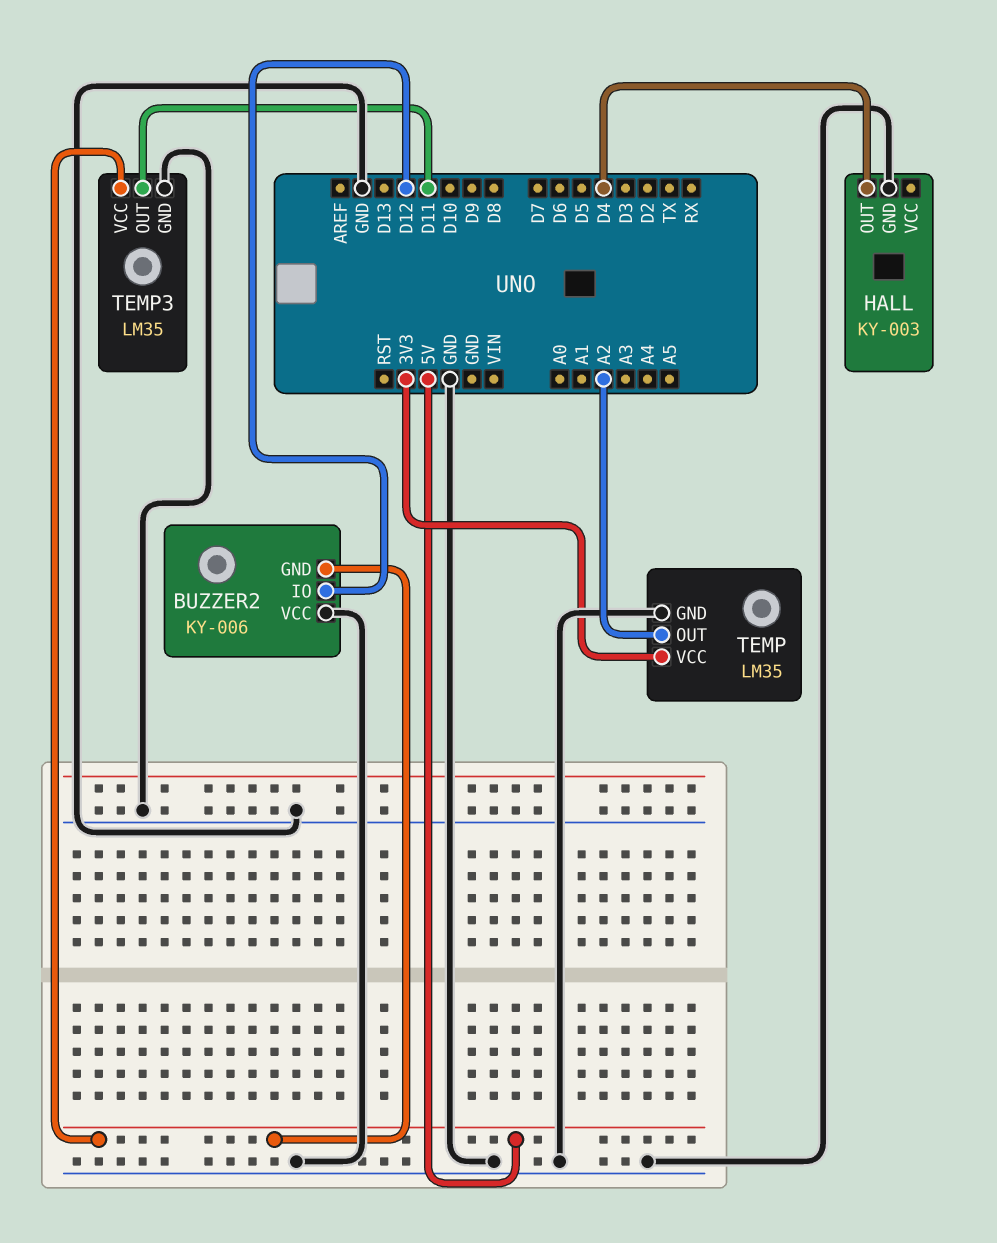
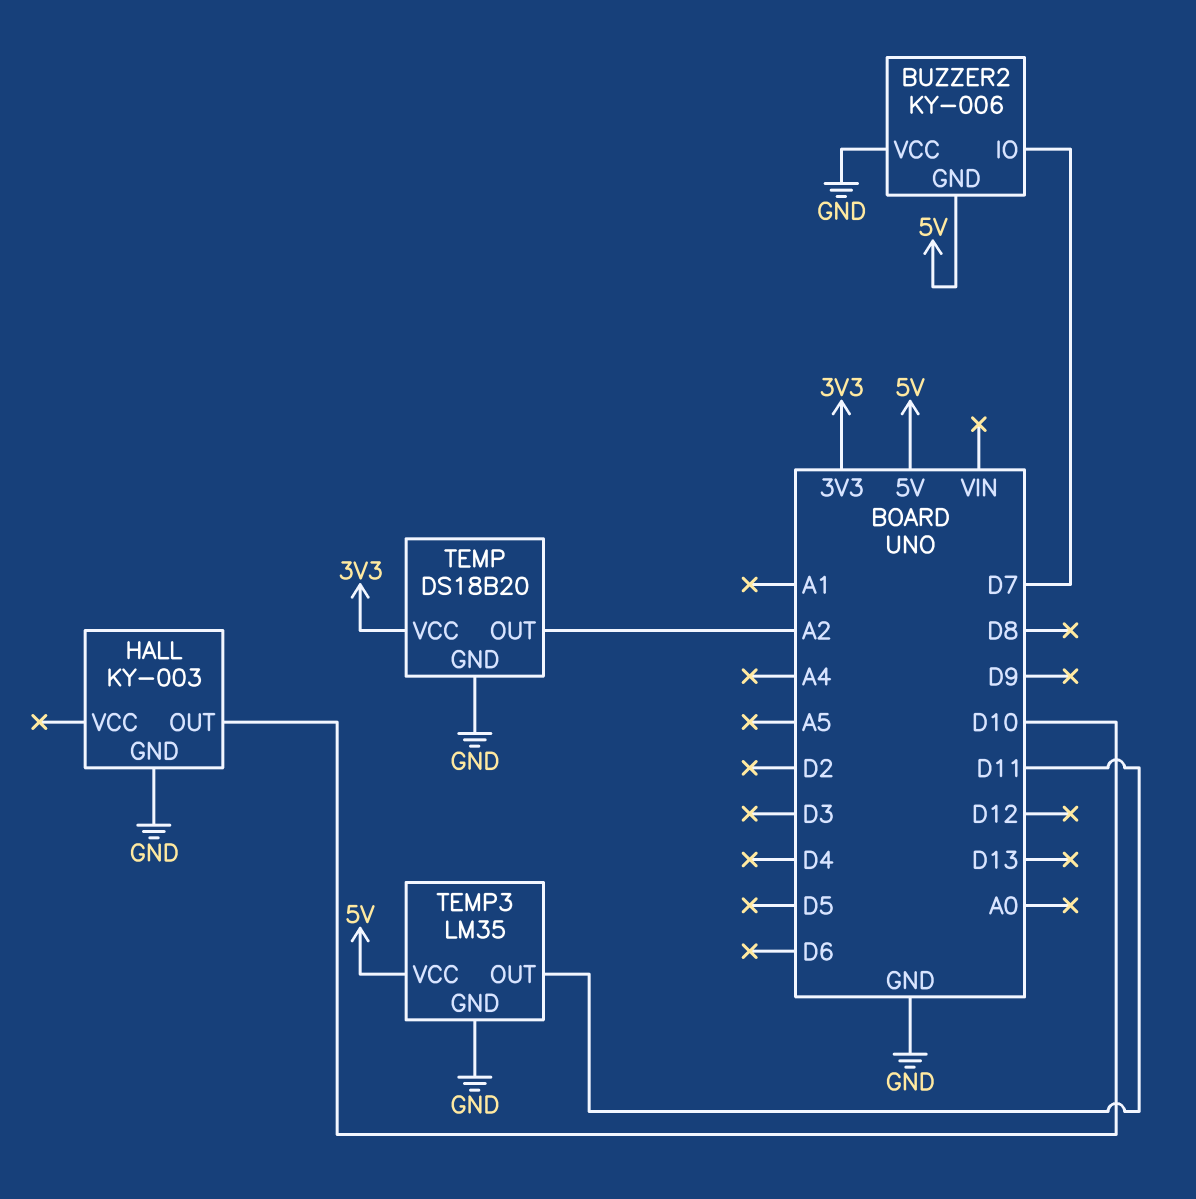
BUZZER2 pin IO: D12 -> D7
HALL pin OUT: D4 -> D10
TEMP: LM35 -> DS18B20

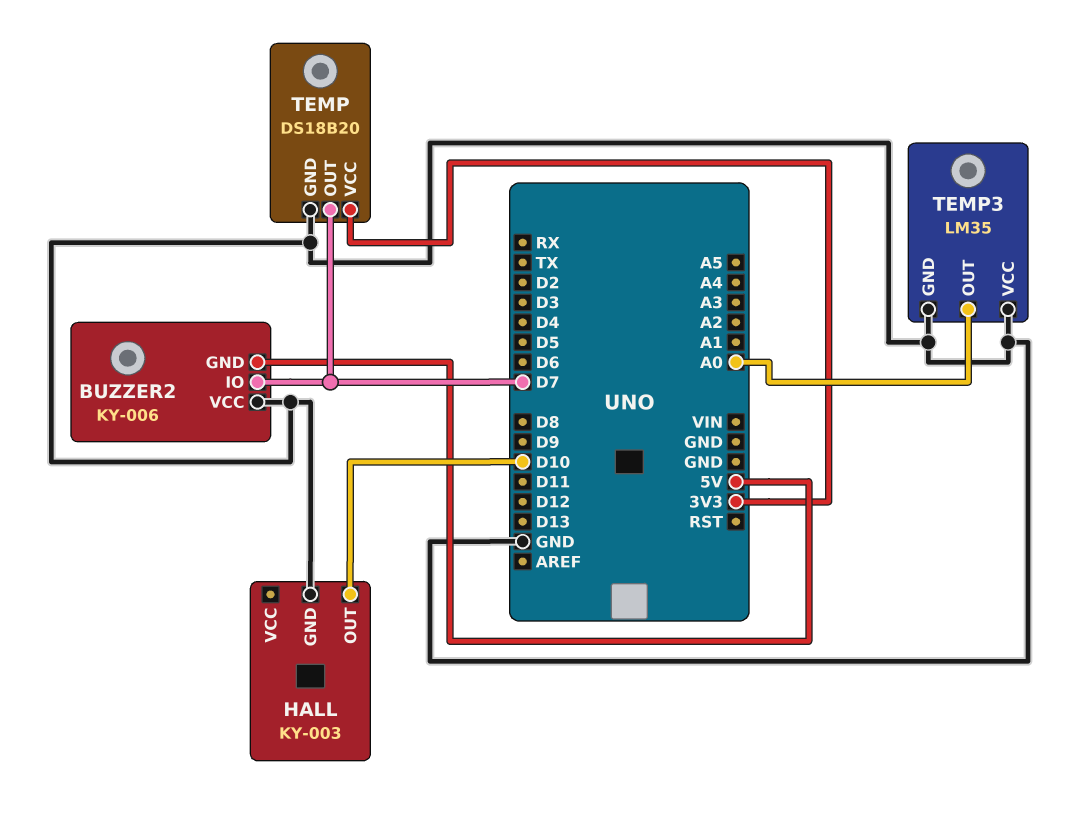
TEMP pin OUT: A2 -> D7
TEMP3 pin OUT: D11 -> A0
TEMP3 pin VCC: 5V -> GND

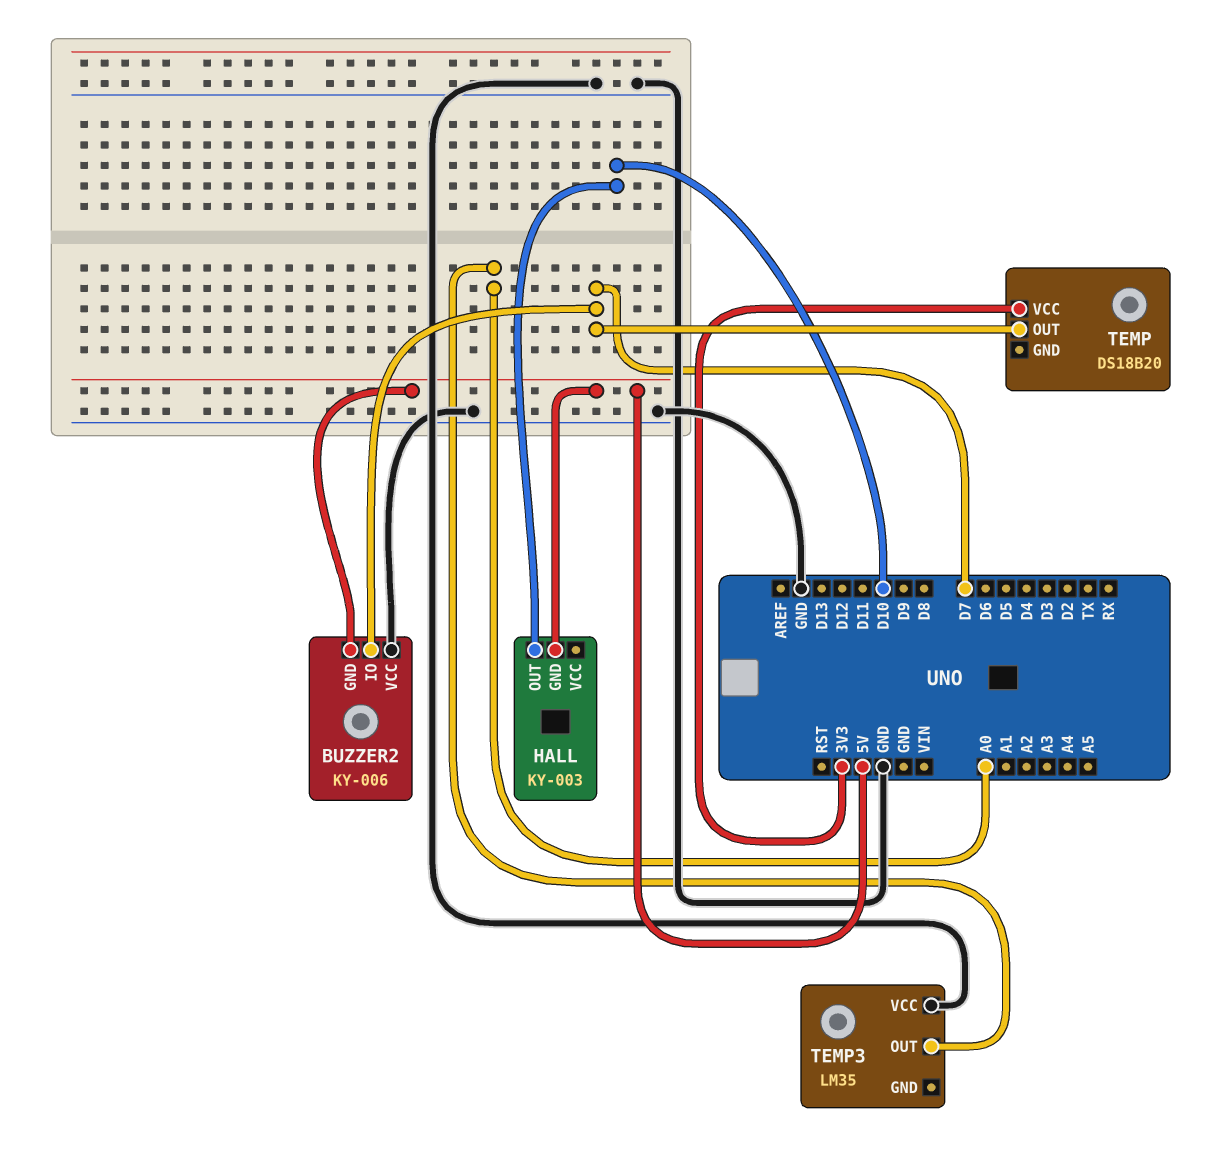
HALL pin GND: GND -> 5V
TEMP pin GND: GND -> none
TEMP3 pin GND: GND -> none

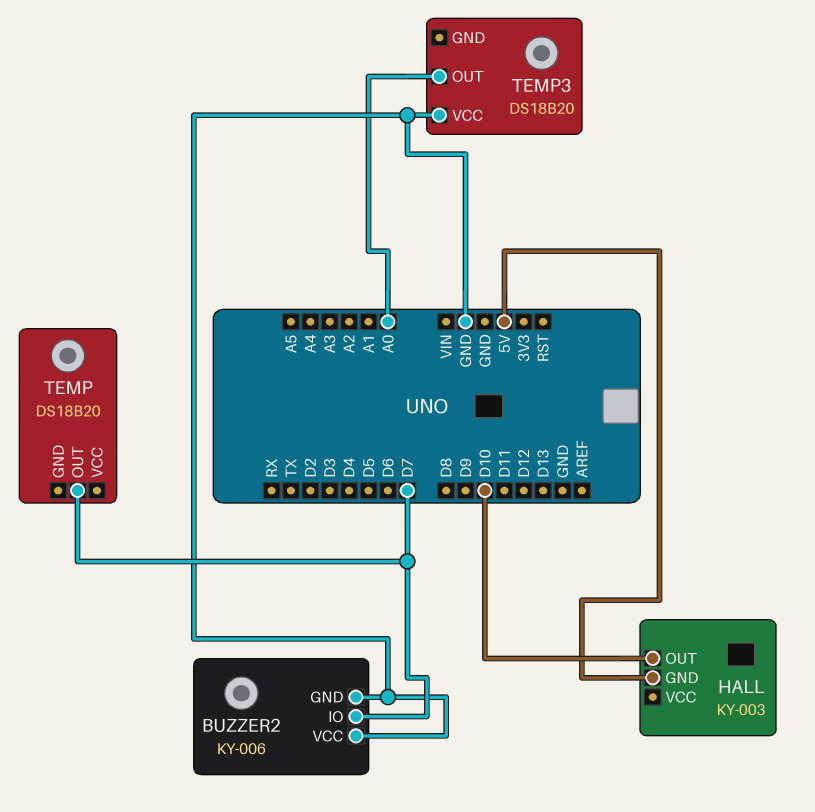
BUZZER2 pin GND: 5V -> GND
TEMP pin VCC: 3V3 -> none
TEMP3: LM35 -> DS18B20

